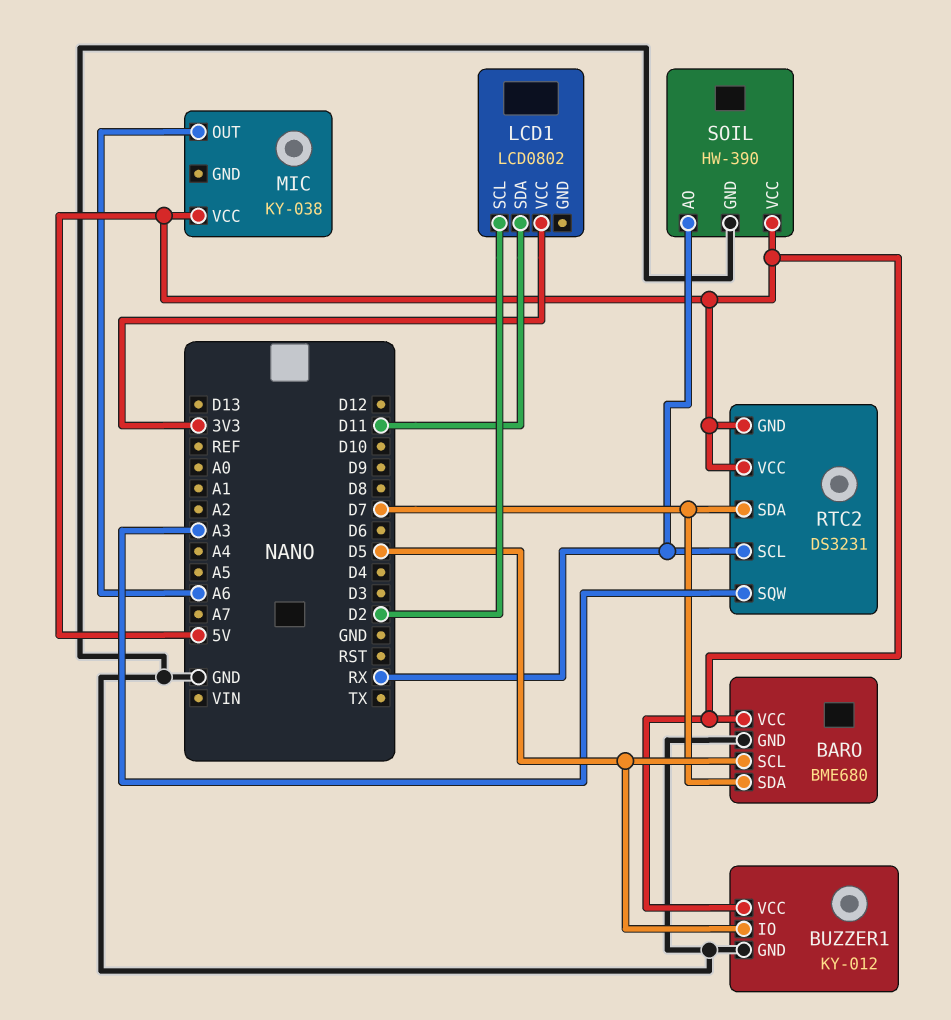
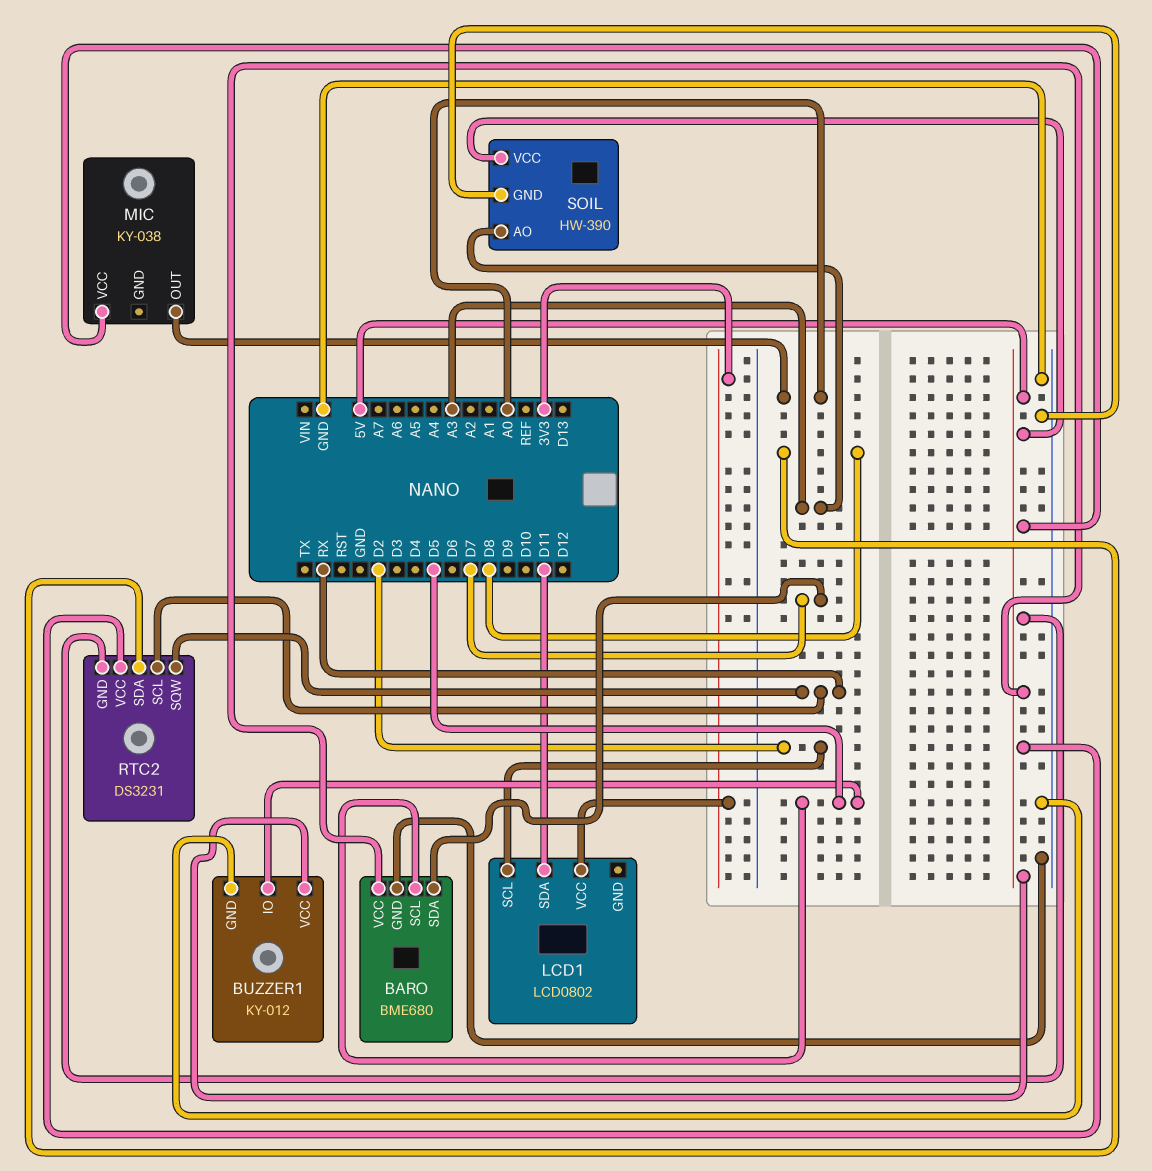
MIC pin OUT: A6 -> A0
RTC2 pin SDA: D7 -> D8
RTC2 pin SQW: A3 -> RX
SOIL pin AO: RX -> A3

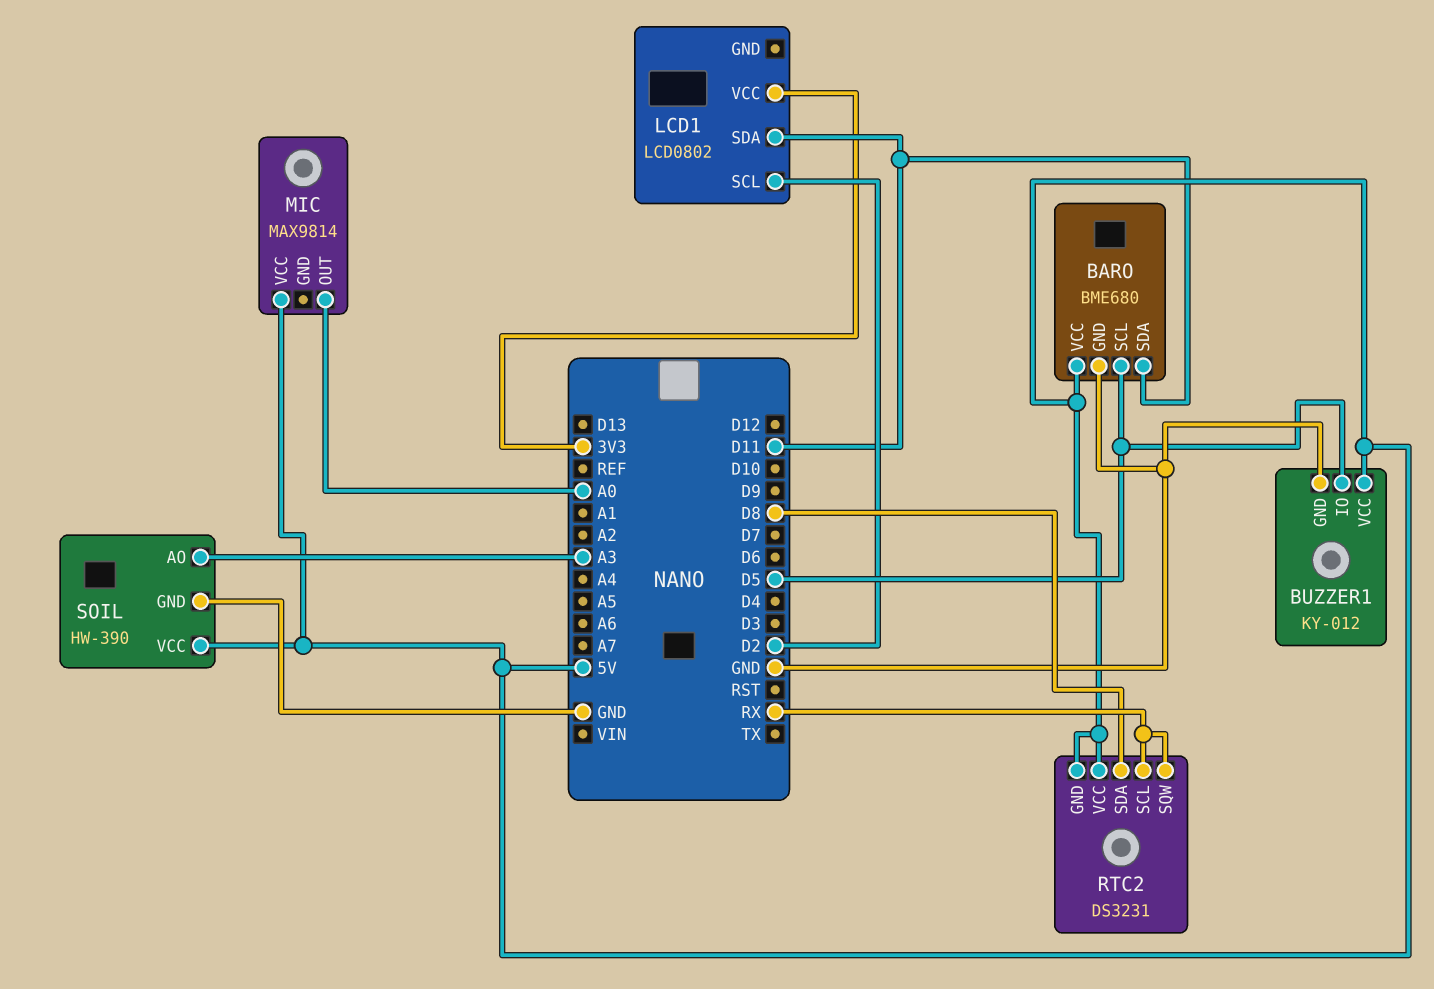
BARO pin SDA: D7 -> D11
MIC: KY-038 -> MAX9814

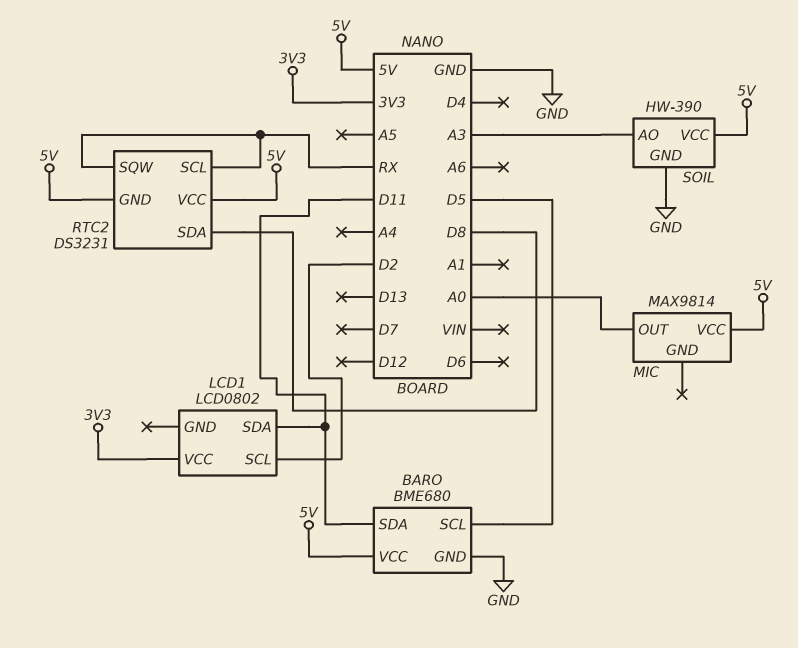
BUZZER1: KY-012 -> none
BUZZER1 pin GND: GND -> none
BUZZER1 pin IO: D5 -> none
BUZZER1 pin VCC: 5V -> none

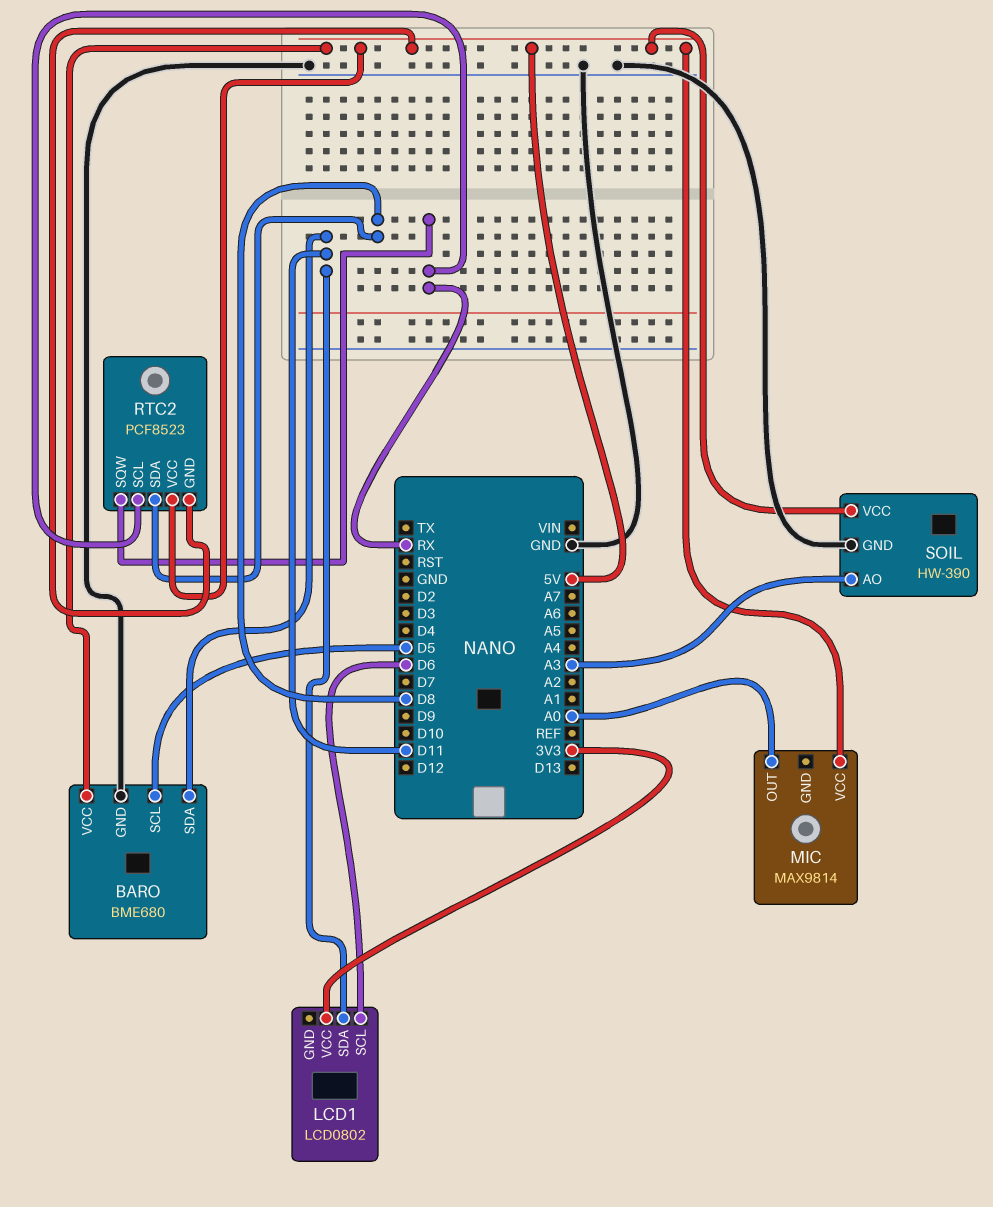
LCD1 pin SCL: D2 -> D6
RTC2: DS3231 -> PCF8523

